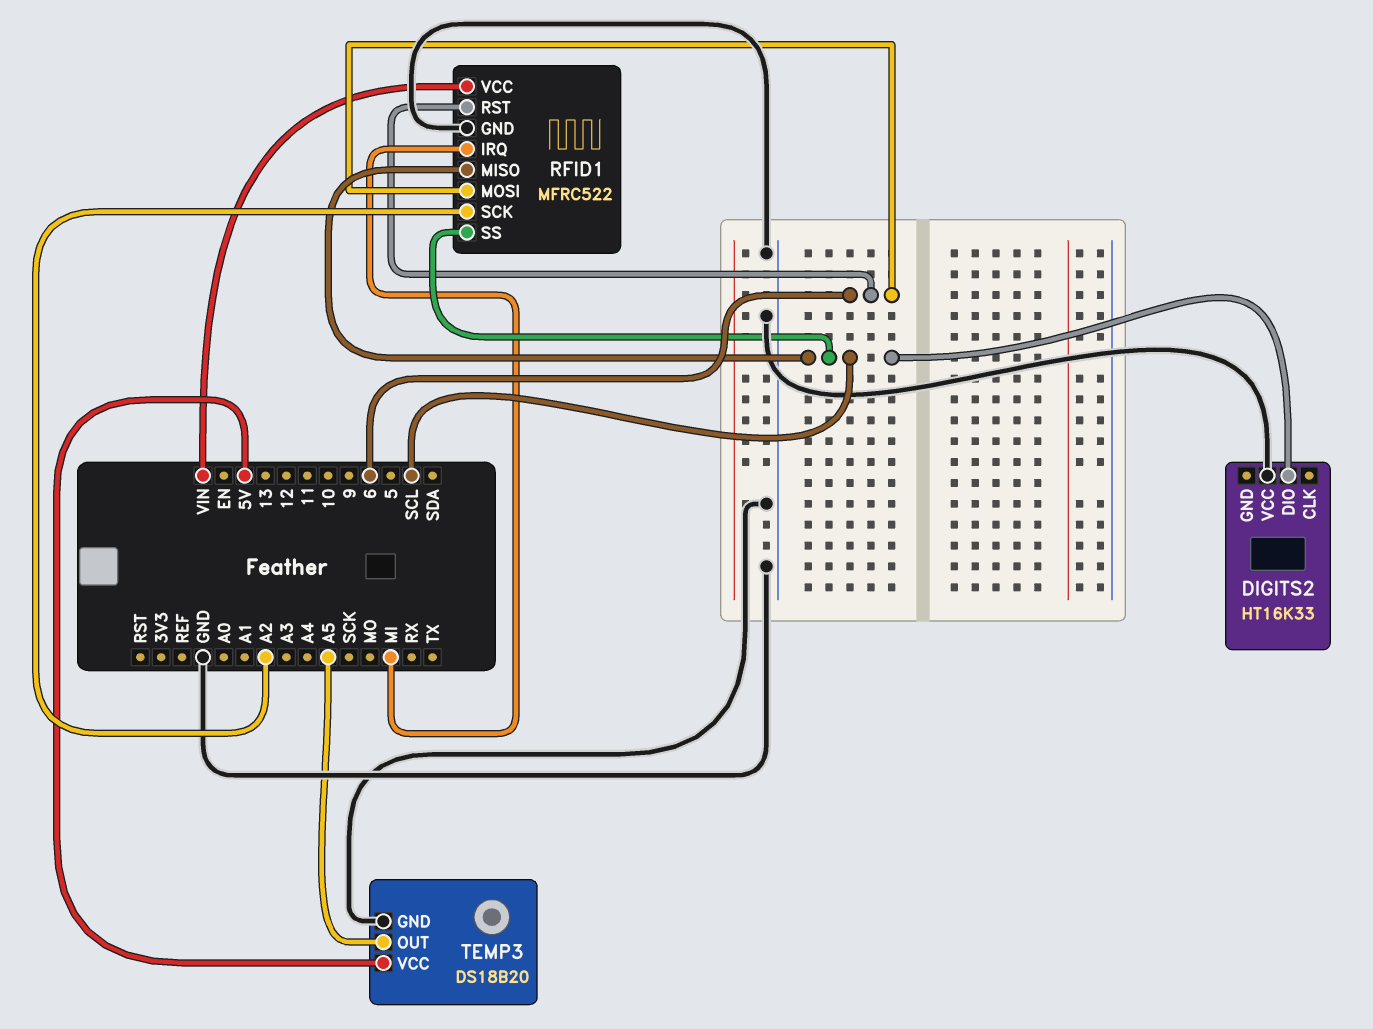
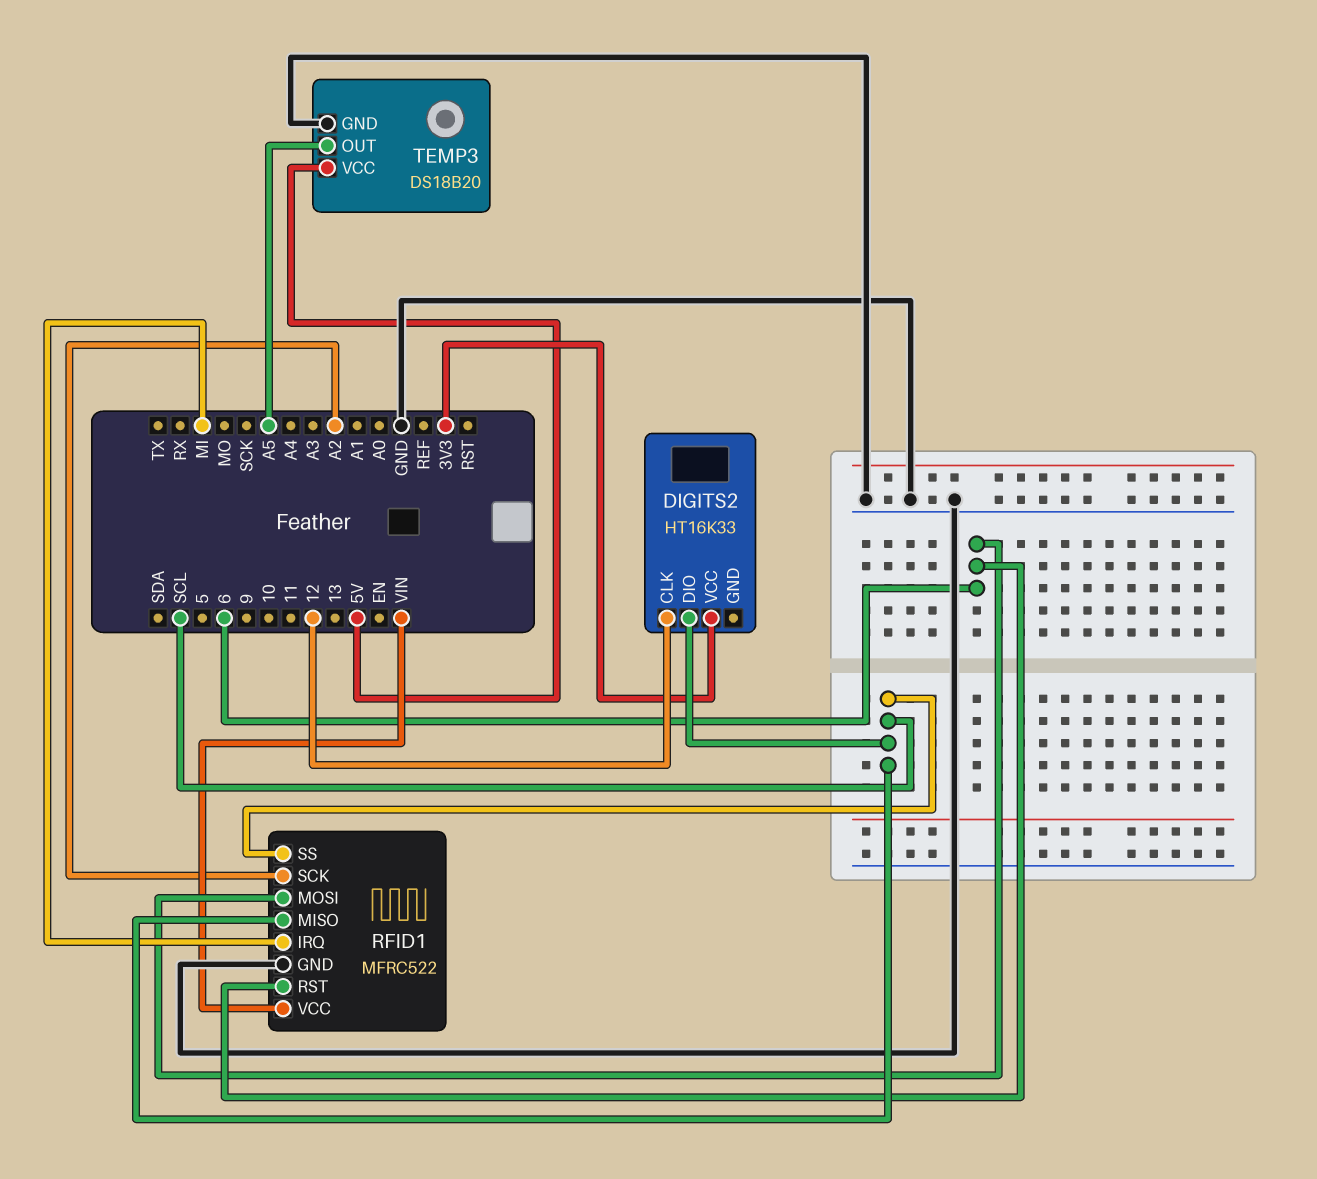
DIGITS2 pin CLK: none -> 12
DIGITS2 pin VCC: GND -> 3V3

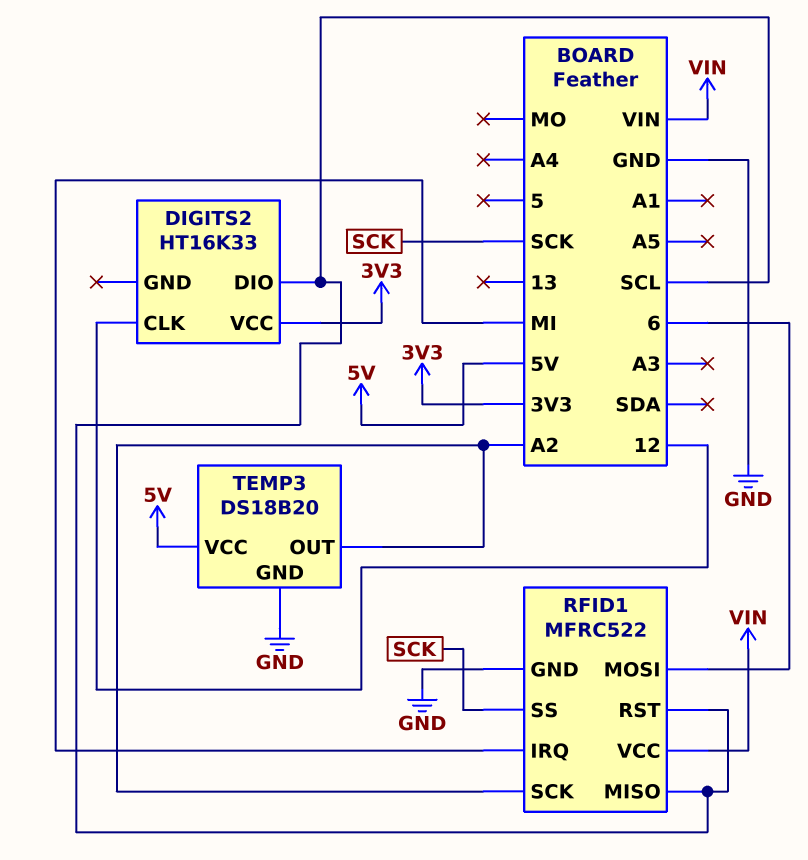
RFID1 pin RST: 6 -> SCL
RFID1 pin SS: SCL -> SCK
TEMP3 pin OUT: A5 -> A2

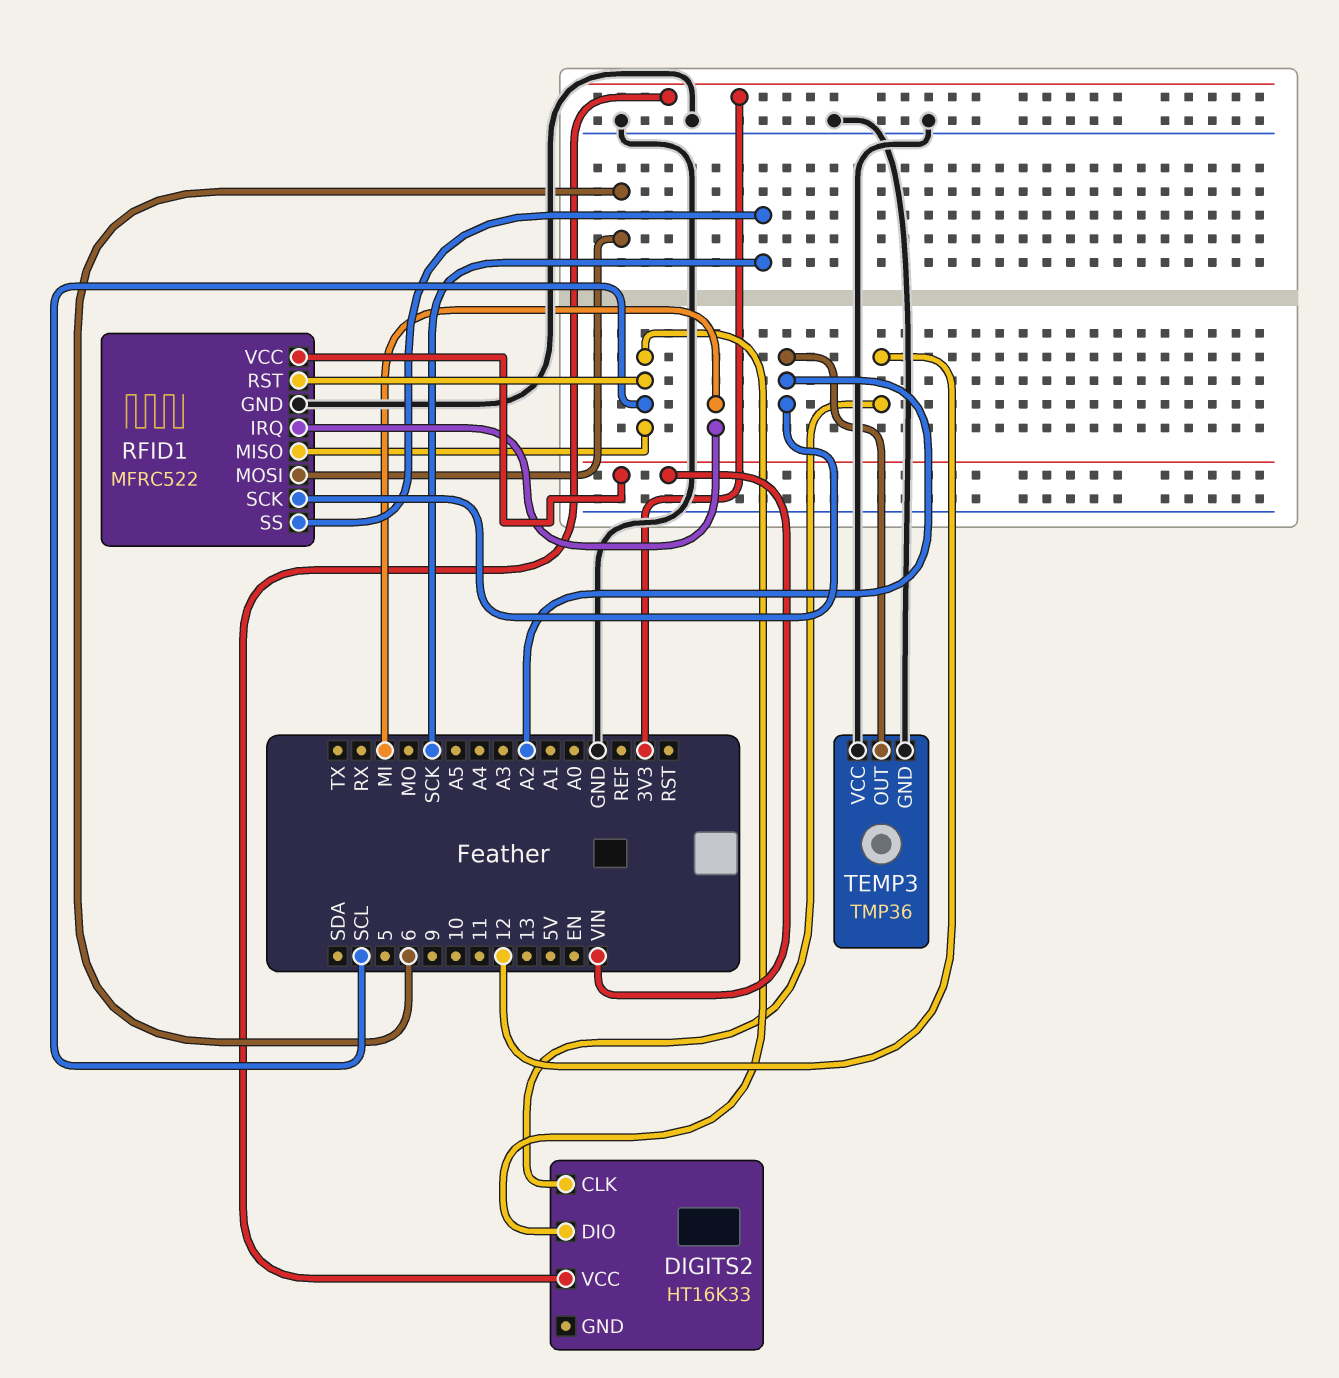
TEMP3: DS18B20 -> TMP36
TEMP3 pin VCC: 5V -> GND

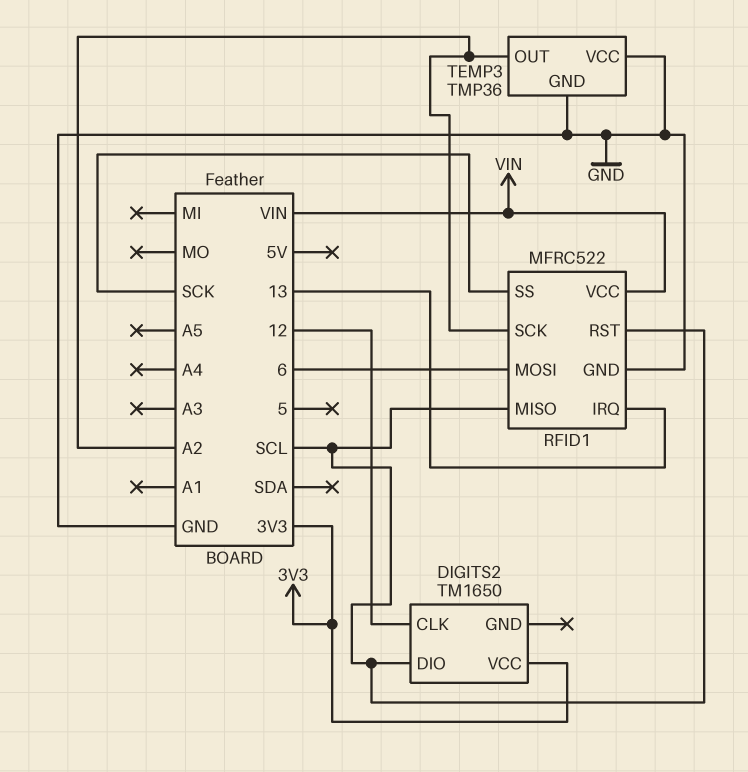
DIGITS2: HT16K33 -> TM1650
RFID1 pin IRQ: MI -> 13

